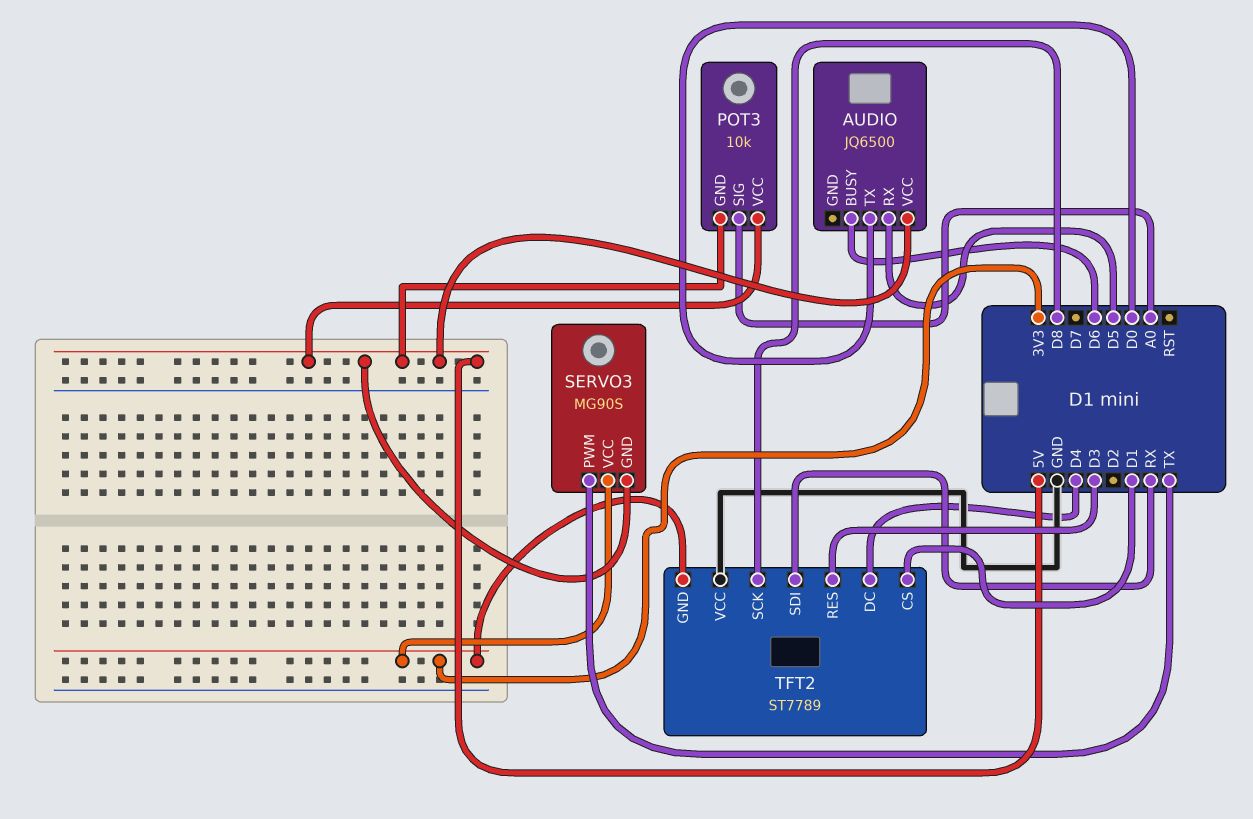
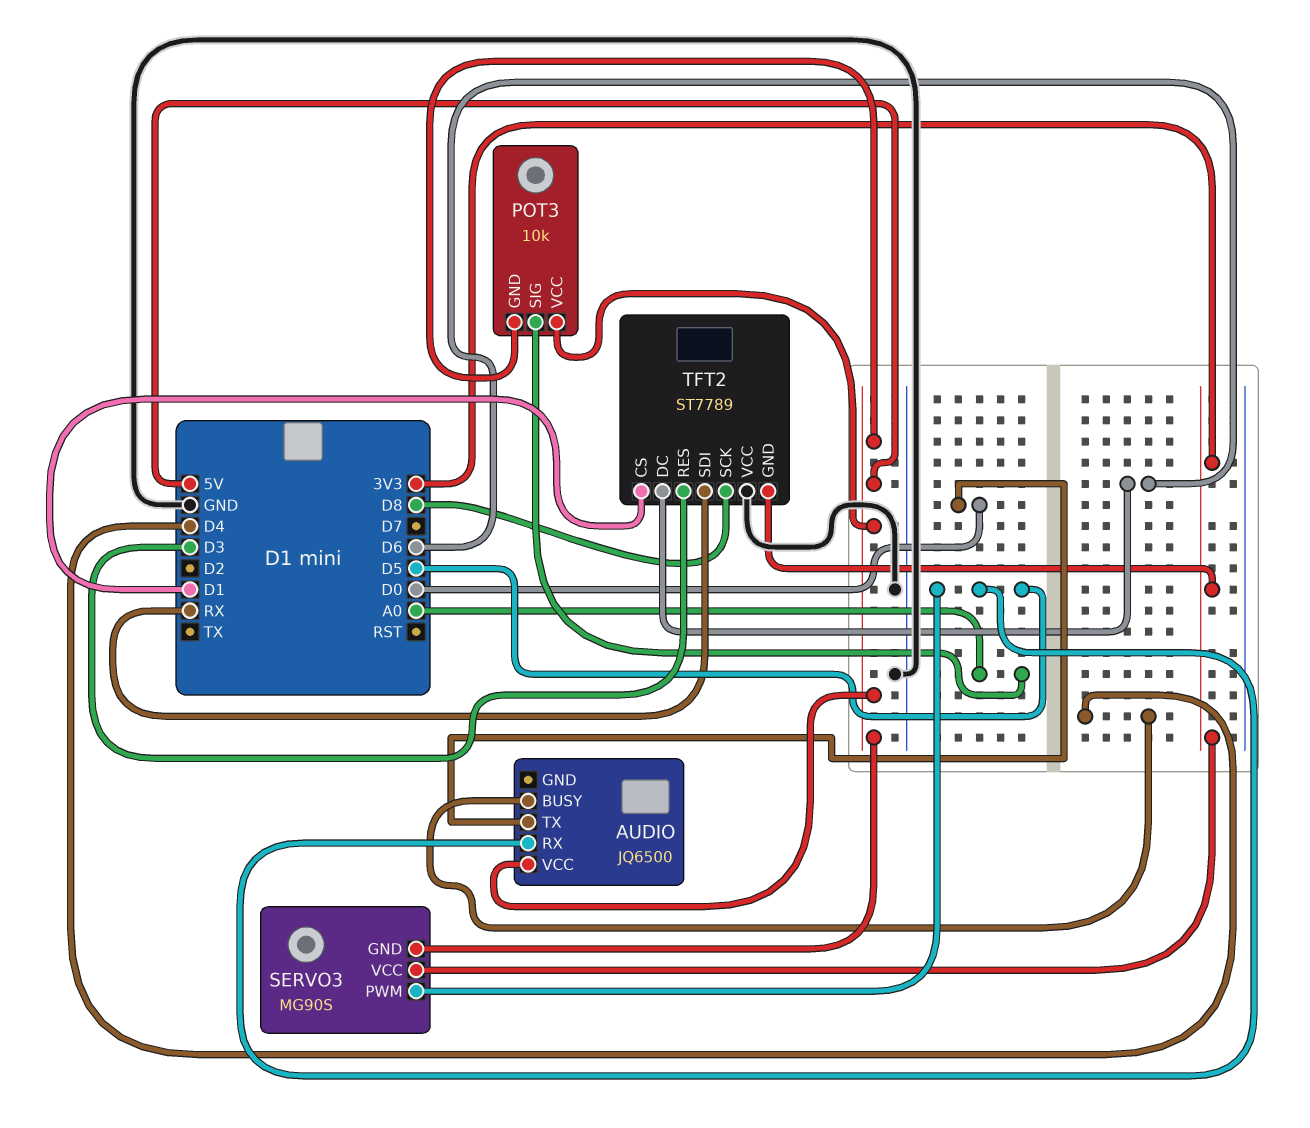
AUDIO pin BUSY: D6 -> D4
SERVO3 pin PWM: TX -> D5
TFT2 pin DC: D4 -> D6

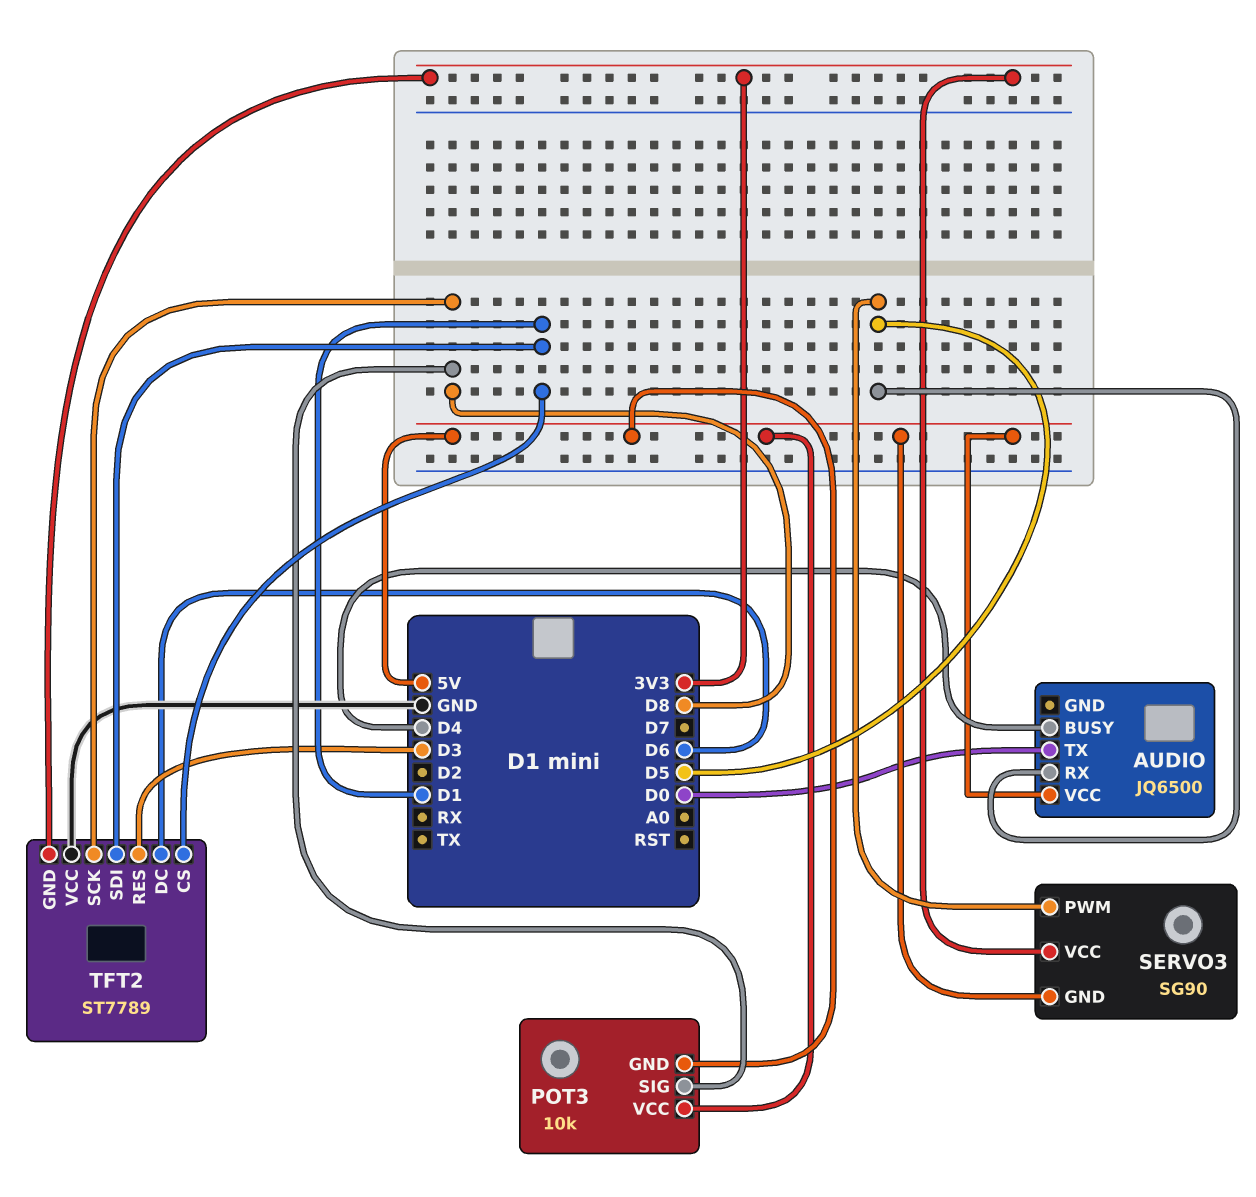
POT3 pin SIG: A0 -> D8
SERVO3: MG90S -> SG90
TFT2 pin SDI: RX -> D1

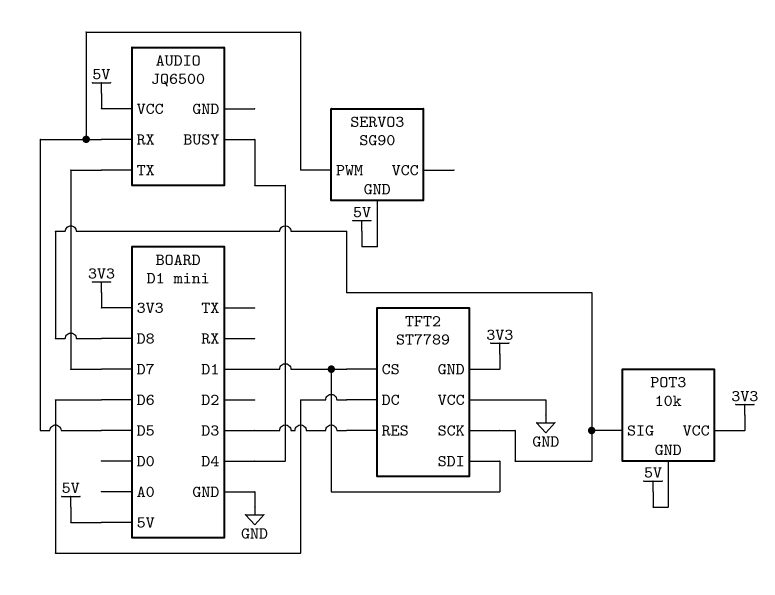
AUDIO pin TX: D0 -> D7
POT3 pin VCC: 5V -> 3V3
SERVO3 pin VCC: 3V3 -> none

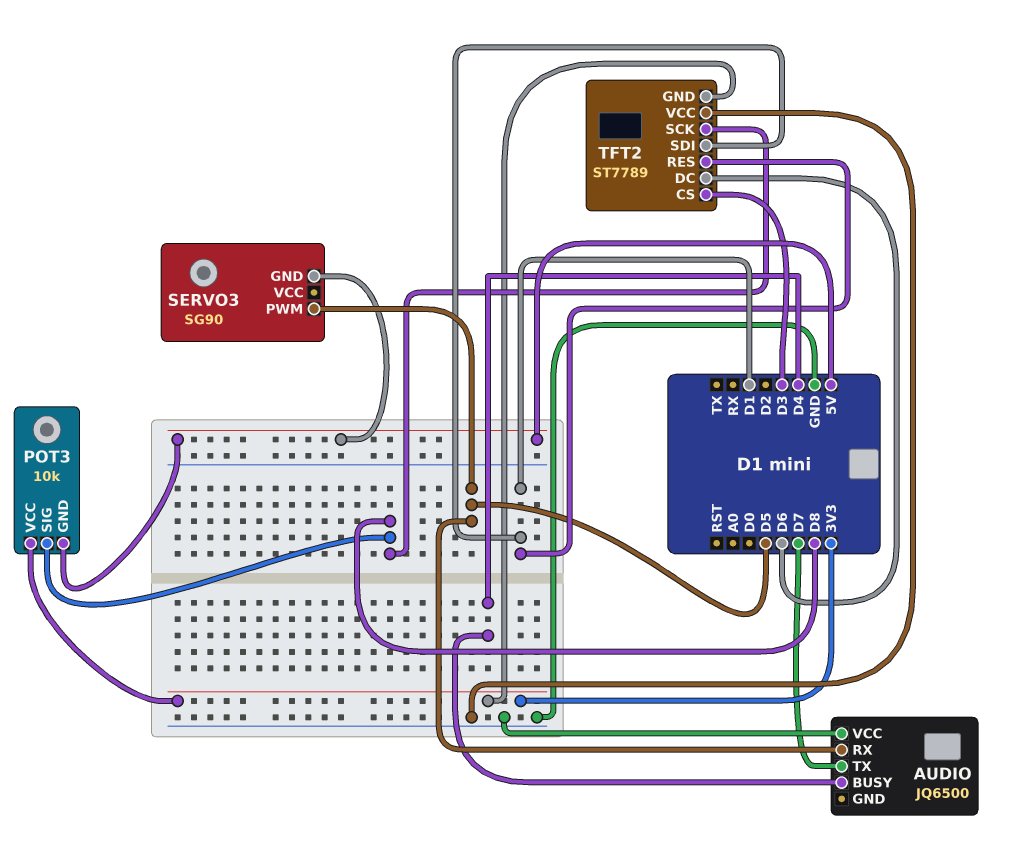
AUDIO pin VCC: 5V -> GND
TFT2 pin CS: D1 -> D3
TFT2 pin RES: D3 -> D1

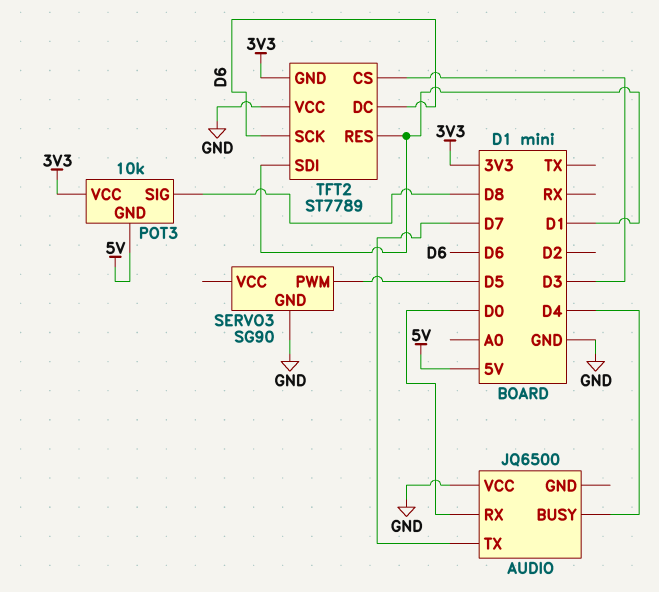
AUDIO pin RX: D5 -> D0
SERVO3 pin GND: 5V -> GND
TFT2 pin SCK: D8 -> D6

